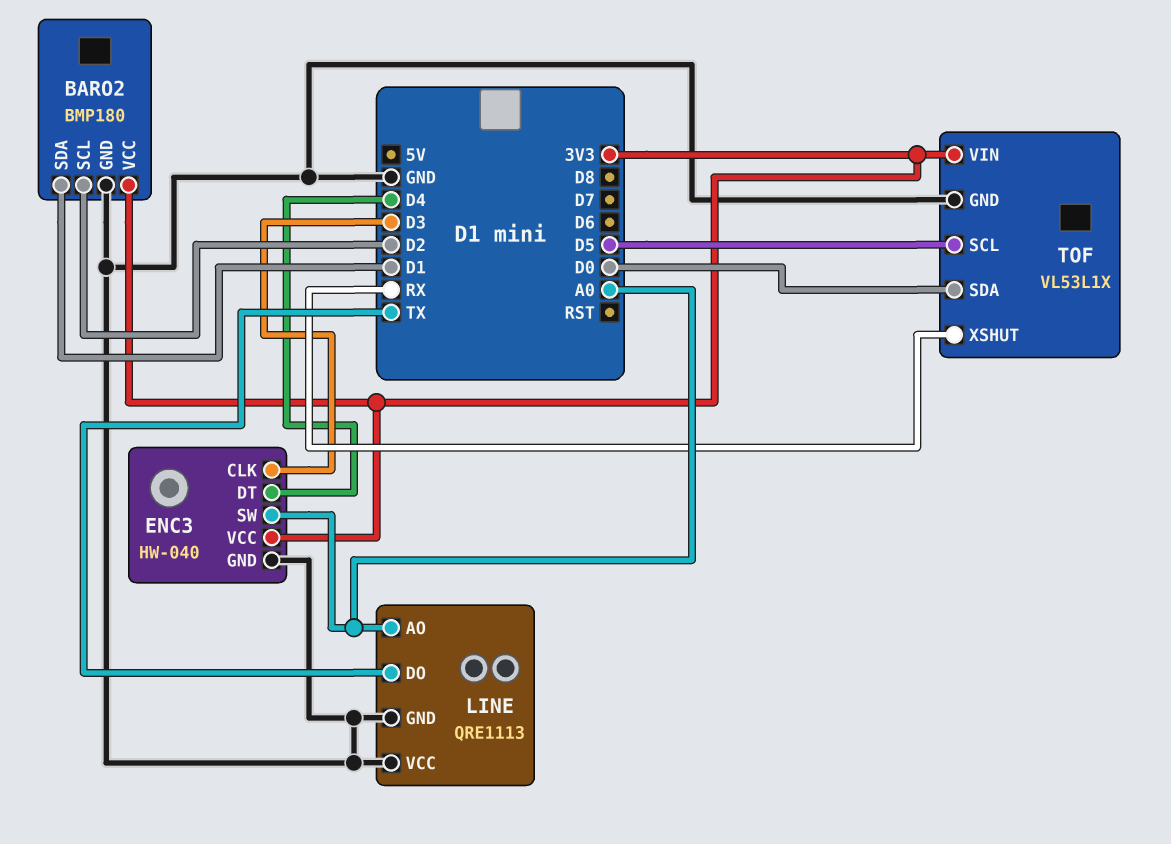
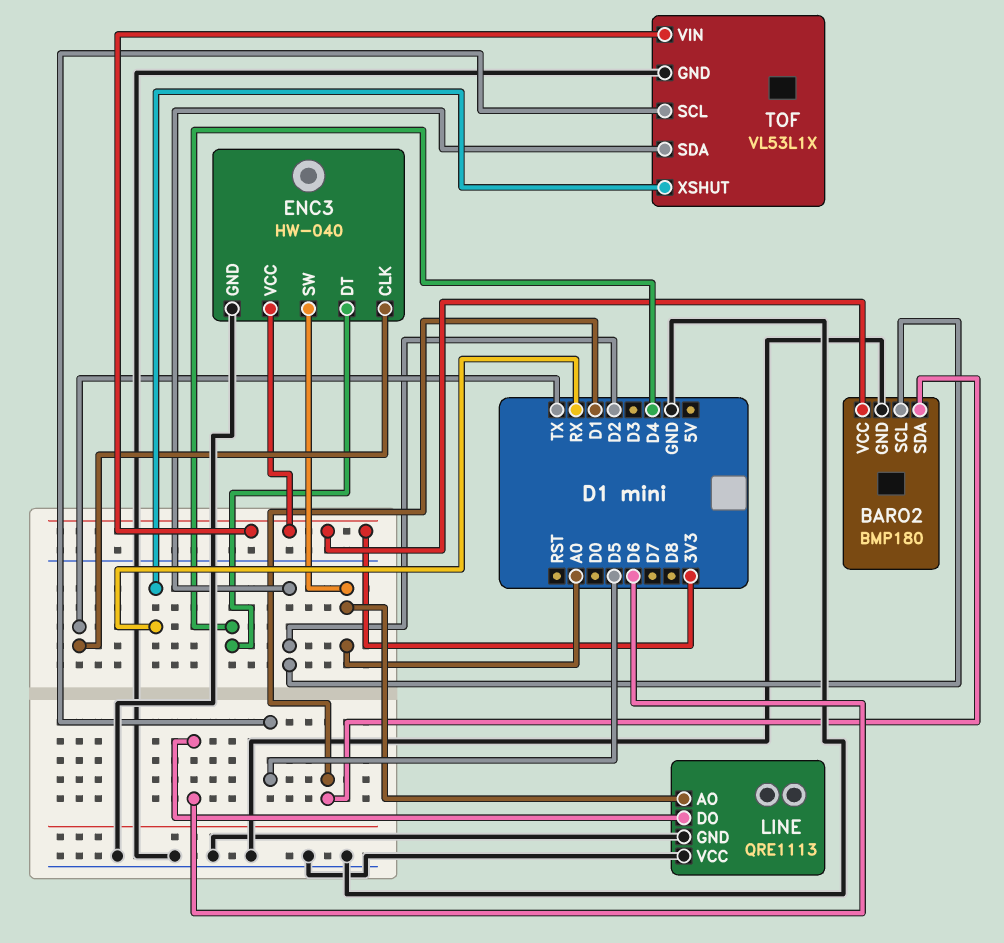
ENC3 pin CLK: D3 -> TX
LINE pin DO: TX -> D6
TOF pin SDA: D0 -> D2

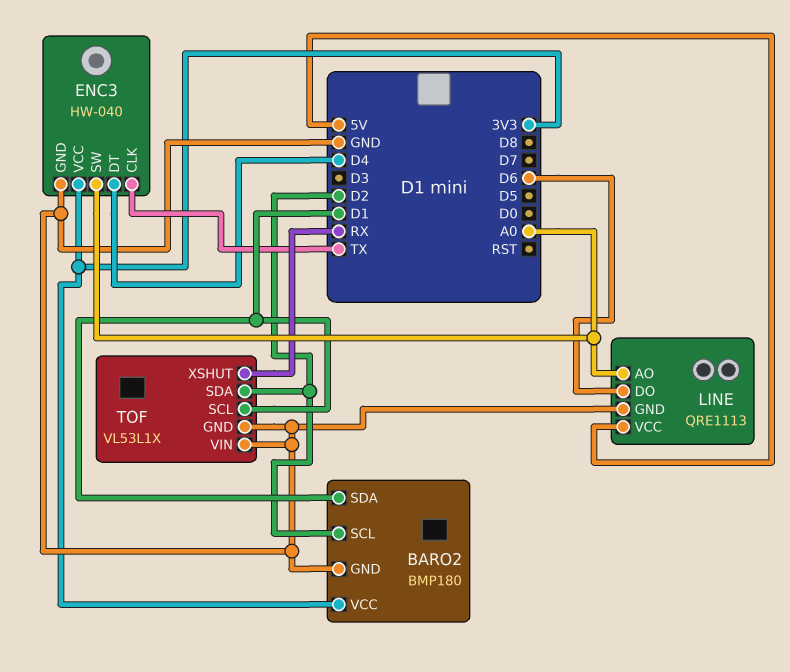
LINE pin VCC: GND -> 5V
TOF pin SCL: D5 -> D1
TOF pin VIN: 3V3 -> GND

